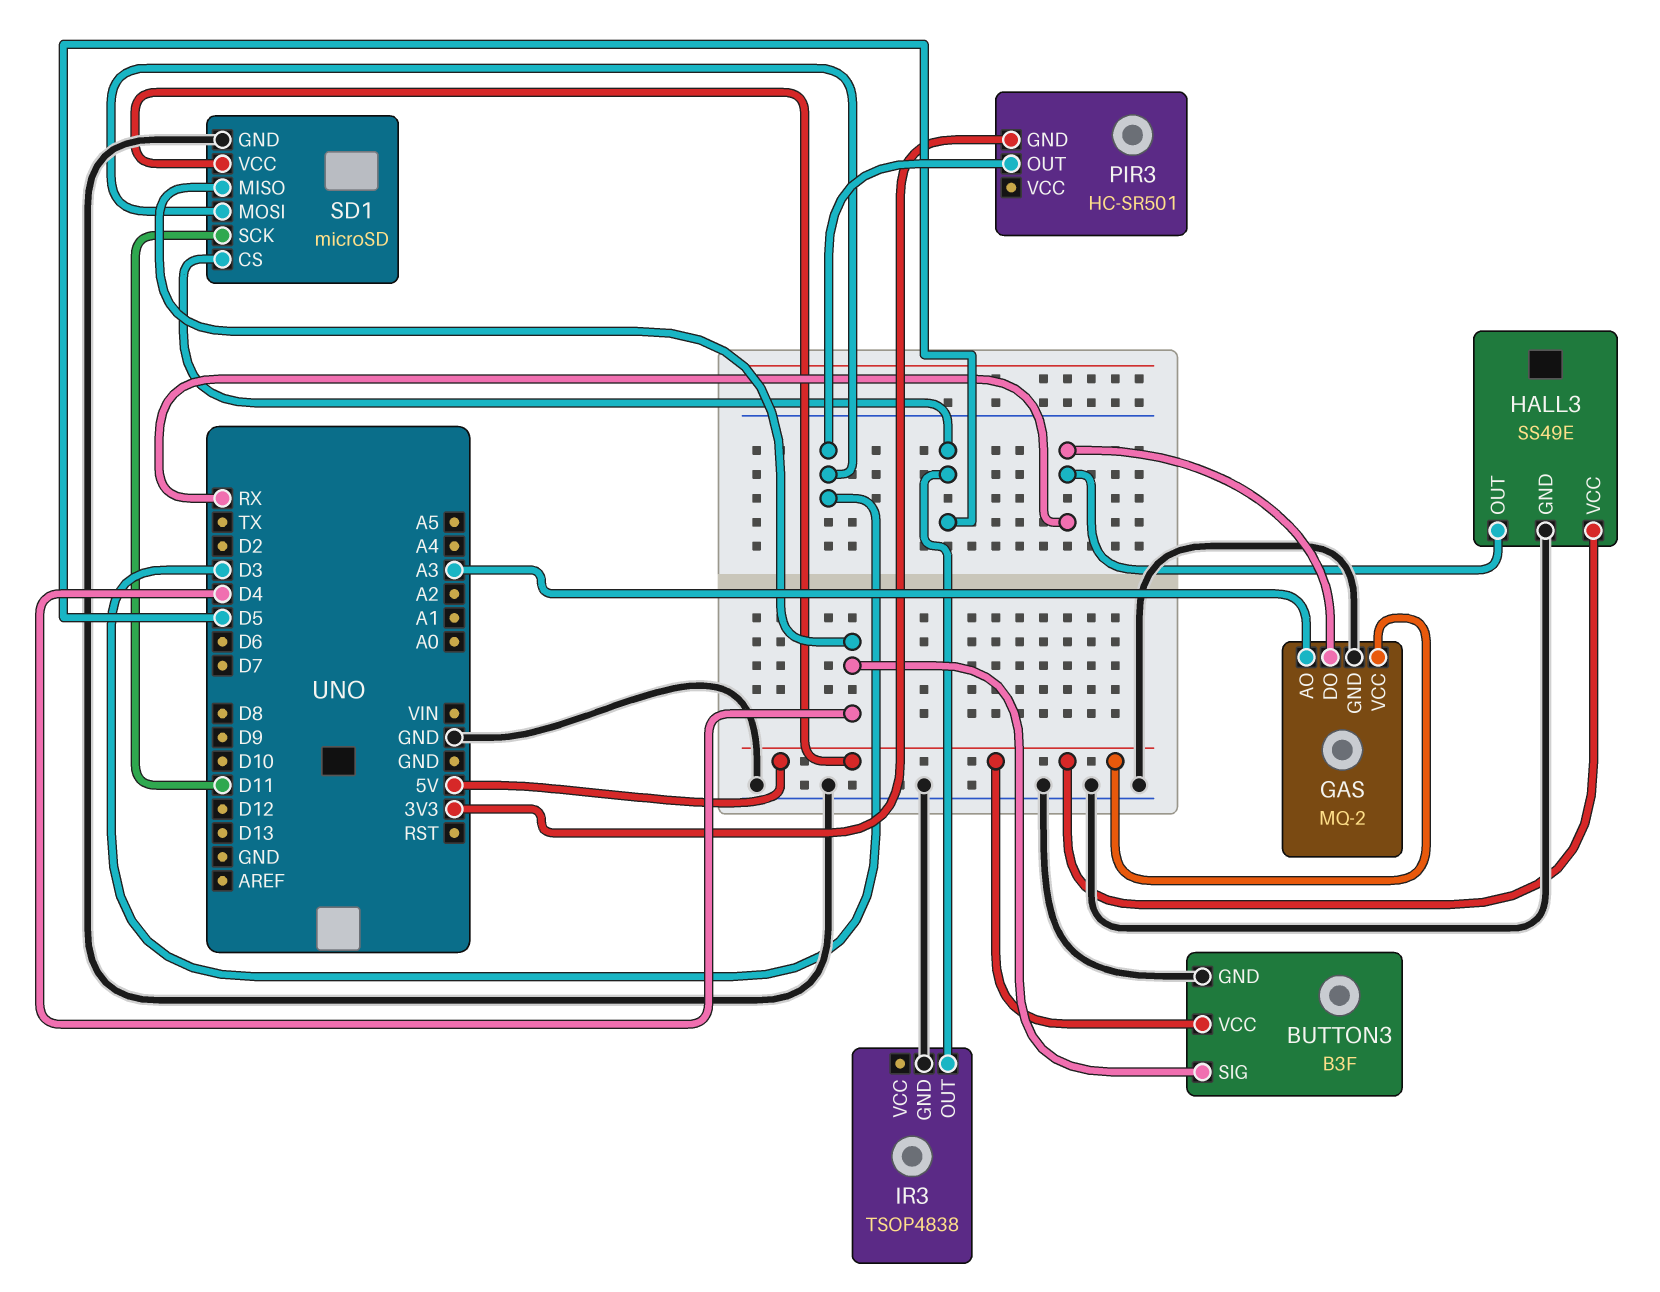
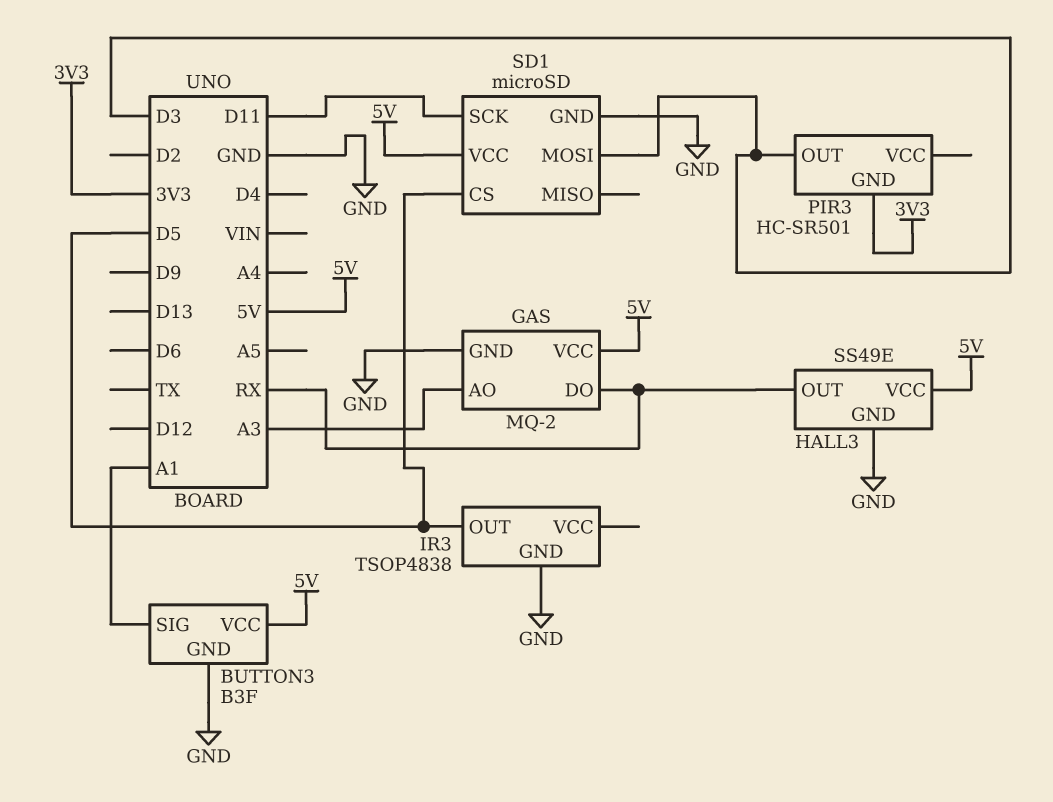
BUTTON3 pin SIG: D4 -> A1
SD1 pin MISO: D4 -> none

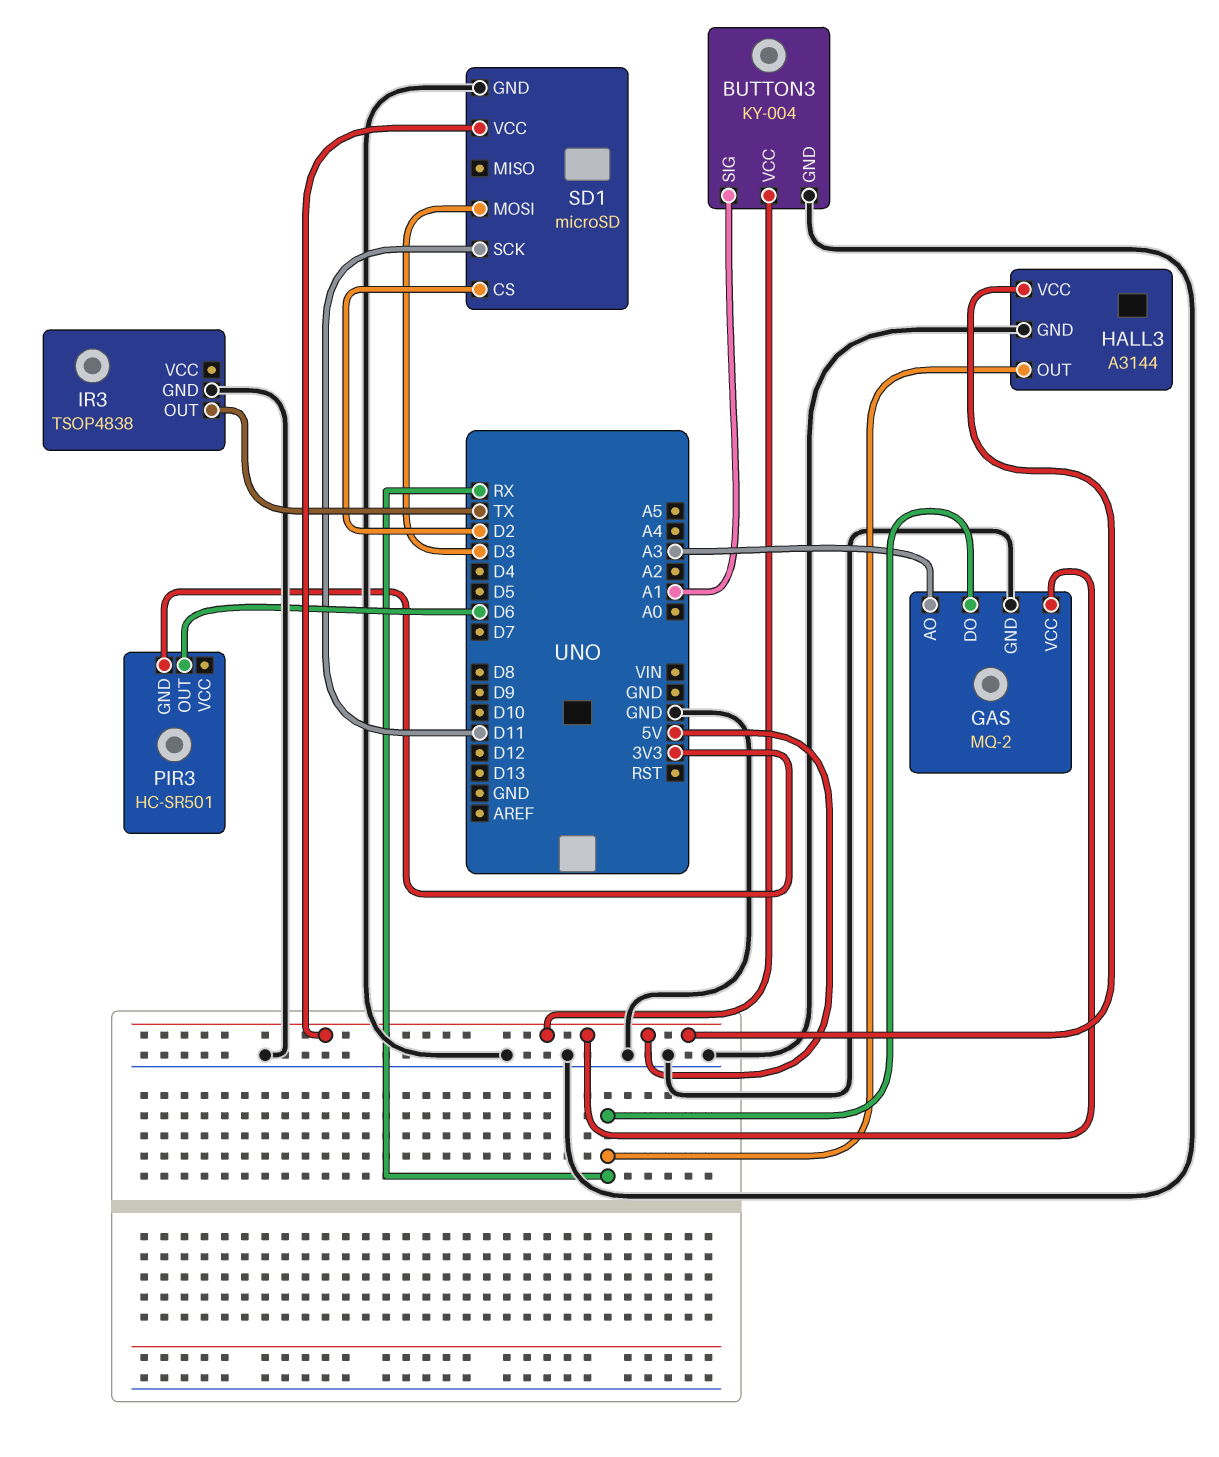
BUTTON3: B3F -> KY-004
HALL3: SS49E -> A3144
IR3 pin OUT: D5 -> TX
PIR3 pin OUT: D3 -> D6
SD1 pin CS: D5 -> D2

